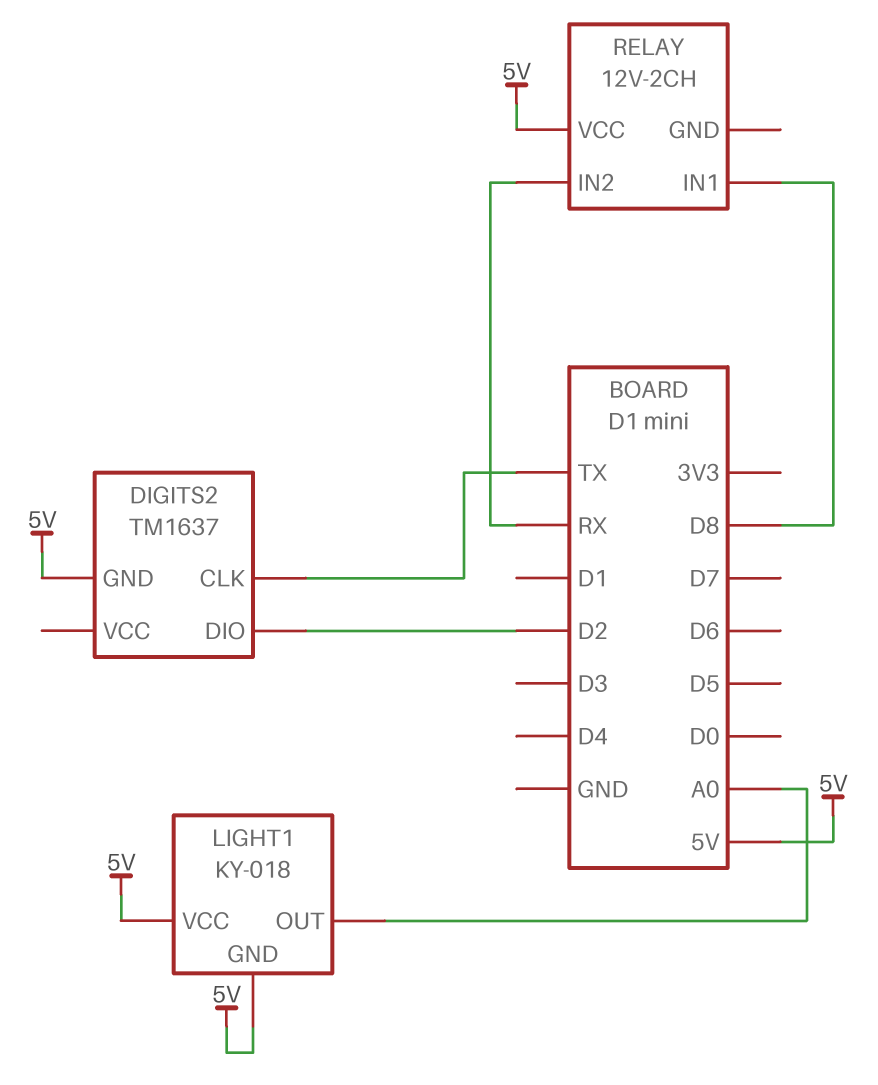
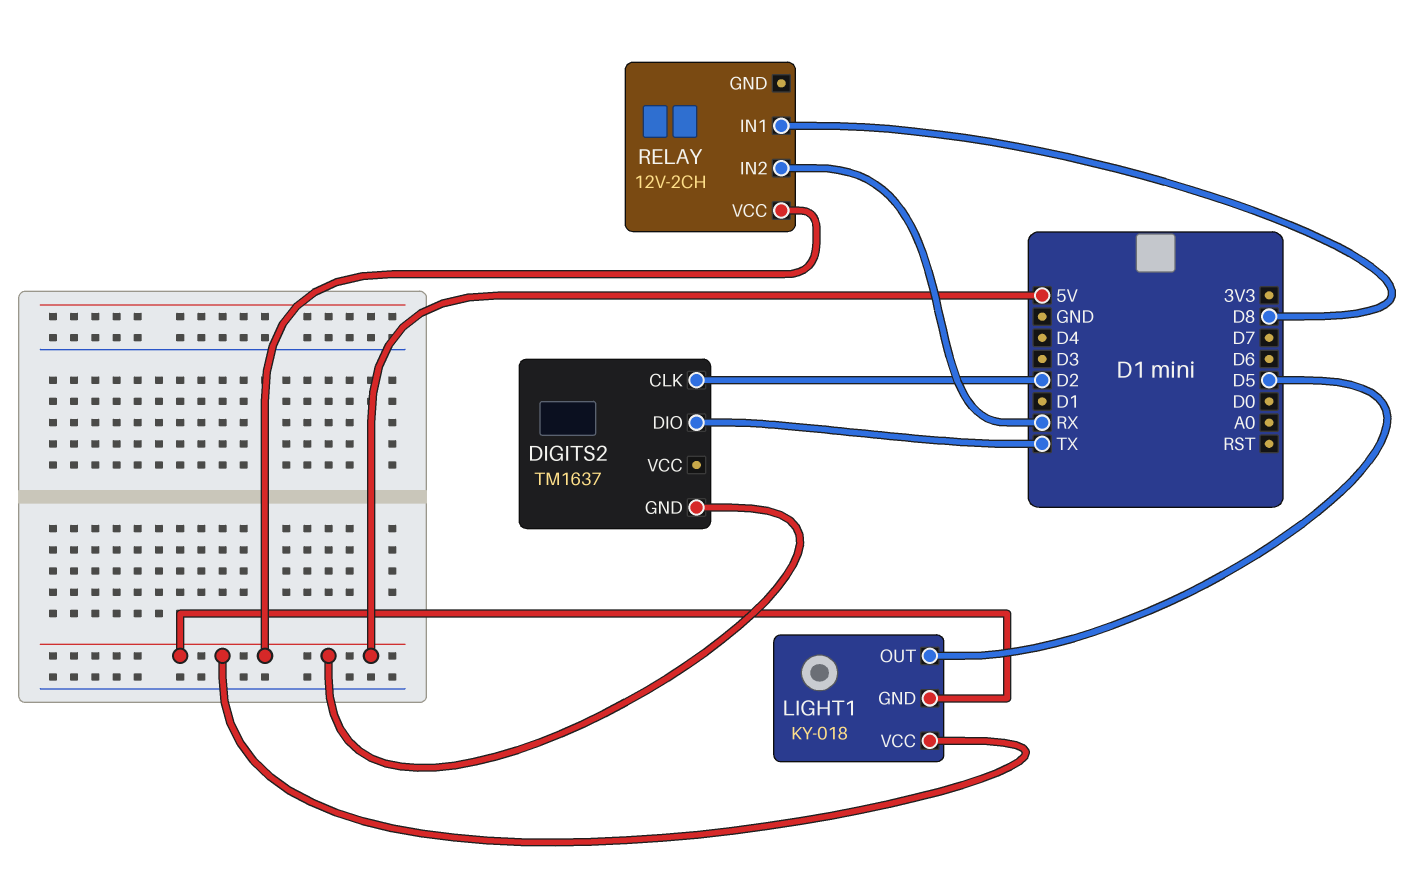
DIGITS2 pin CLK: TX -> D2
DIGITS2 pin DIO: D2 -> TX
LIGHT1 pin OUT: A0 -> D5

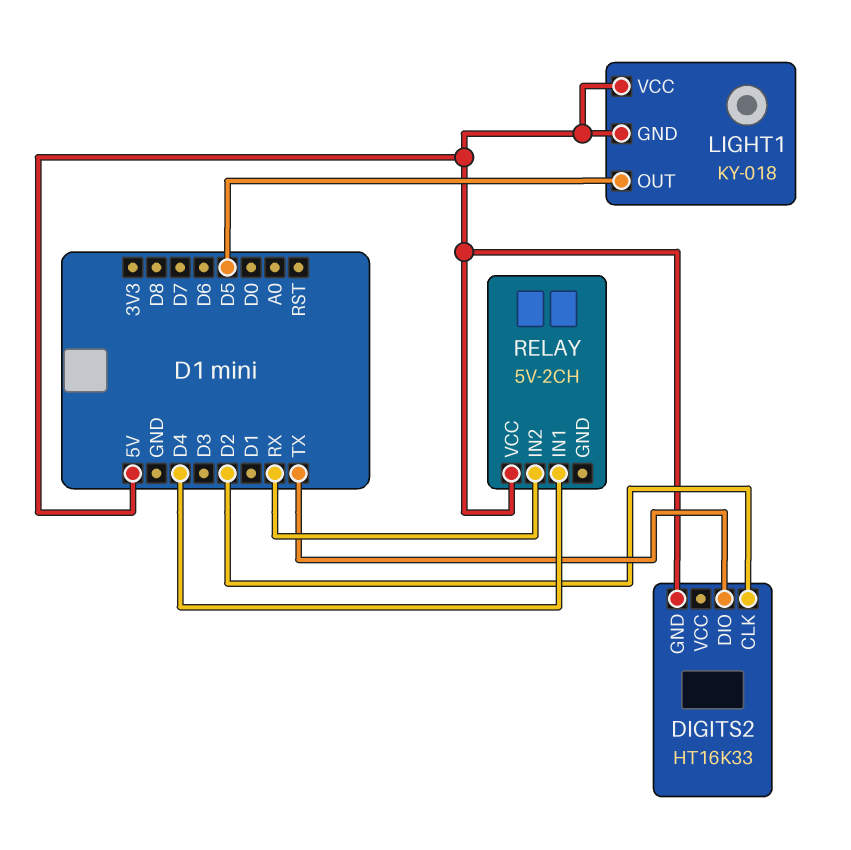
DIGITS2: TM1637 -> HT16K33
RELAY: 12V-2CH -> 5V-2CH
RELAY pin IN1: D8 -> D4

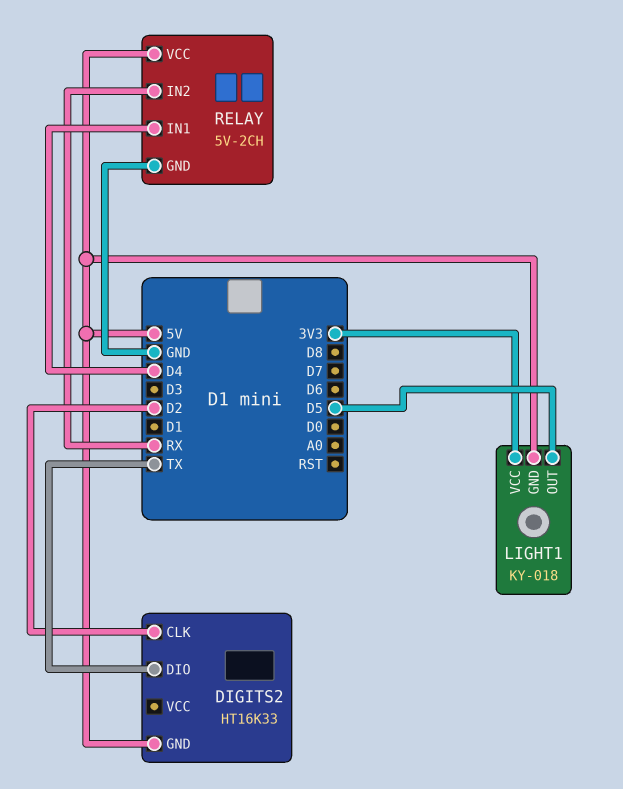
LIGHT1 pin VCC: 5V -> 3V3
RELAY pin GND: none -> GND

